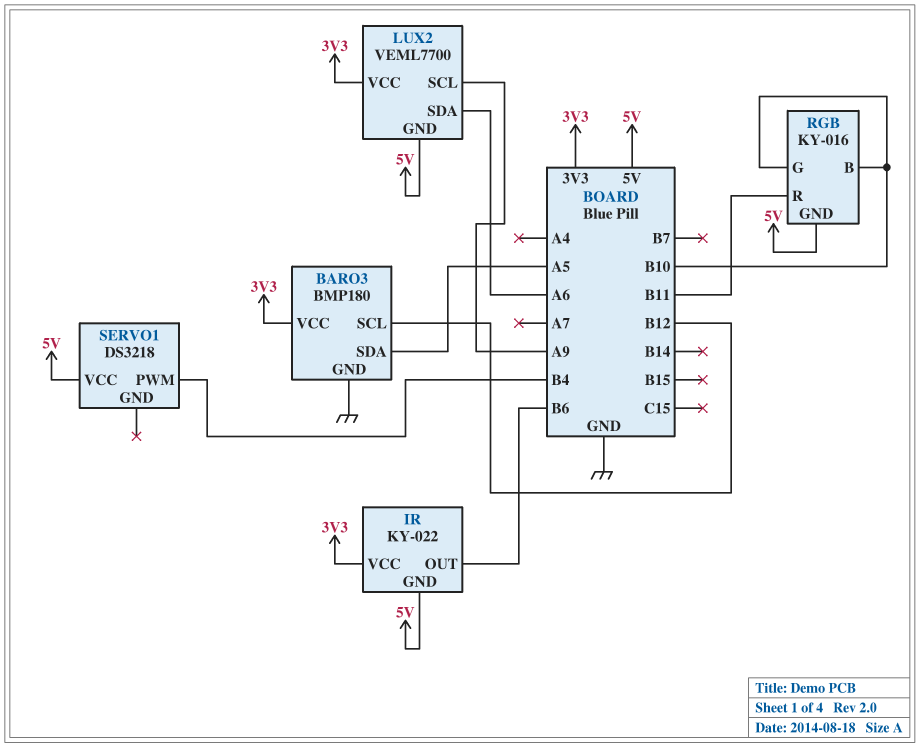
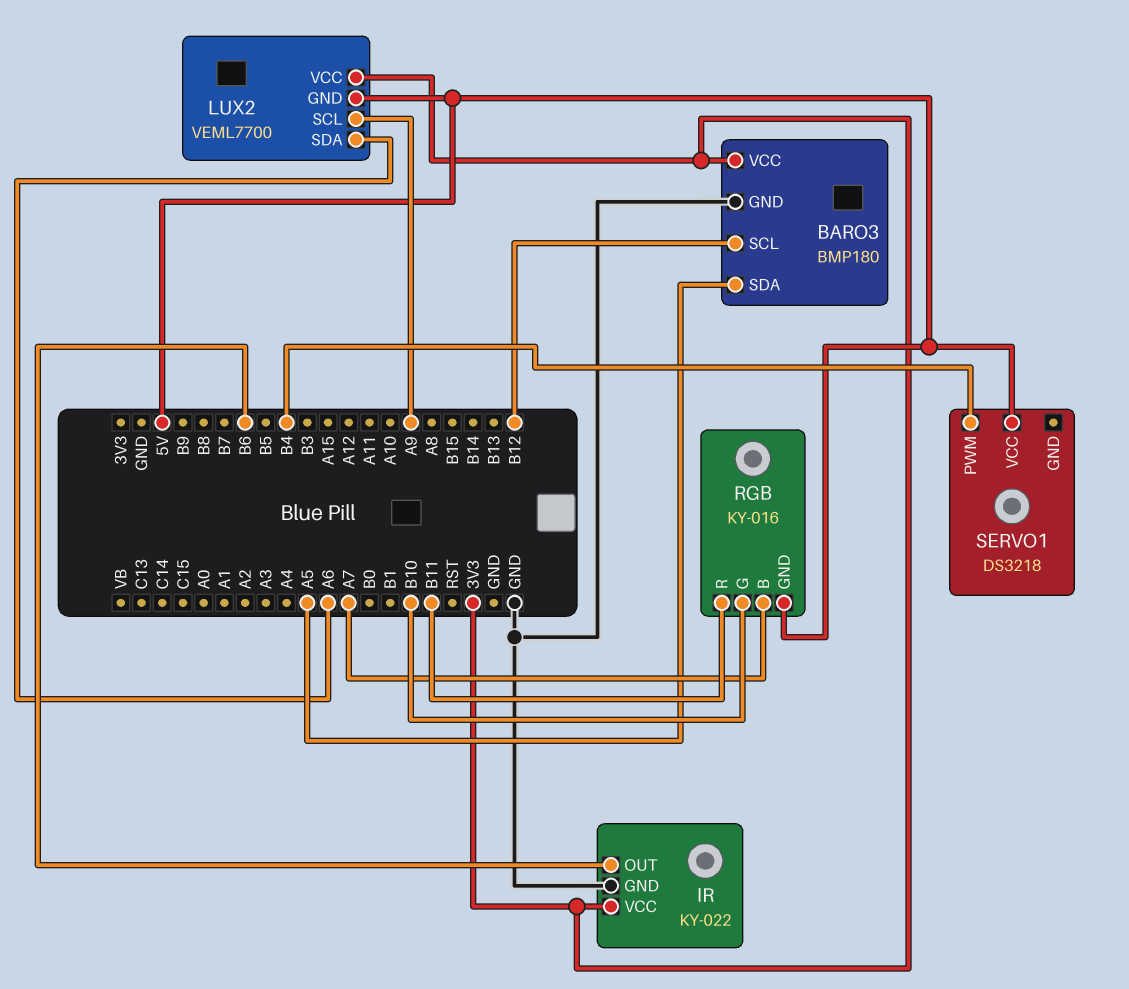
IR pin GND: 5V -> GND
RGB pin B: B10 -> A7

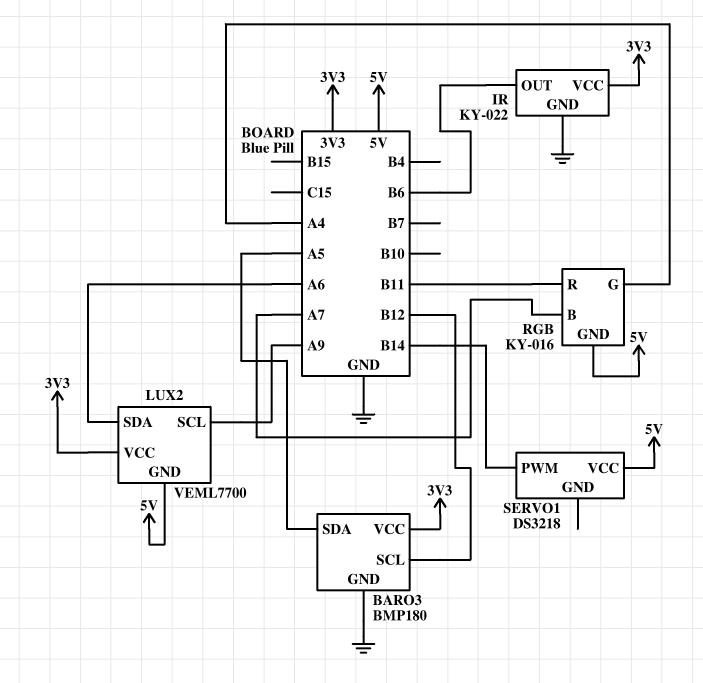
RGB pin G: B10 -> A4
SERVO1 pin PWM: B4 -> B14

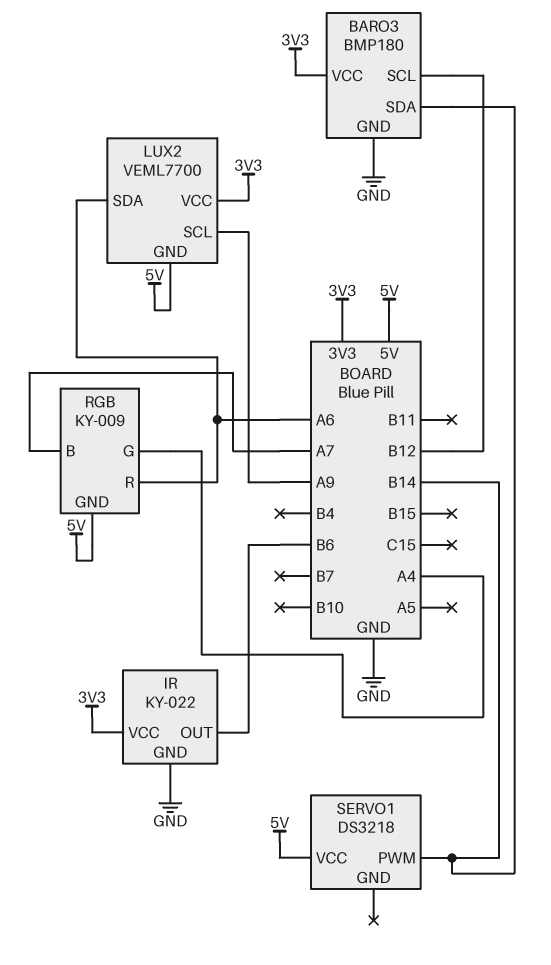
BARO3 pin SDA: A5 -> B14
RGB: KY-016 -> KY-009
RGB pin R: B11 -> A6

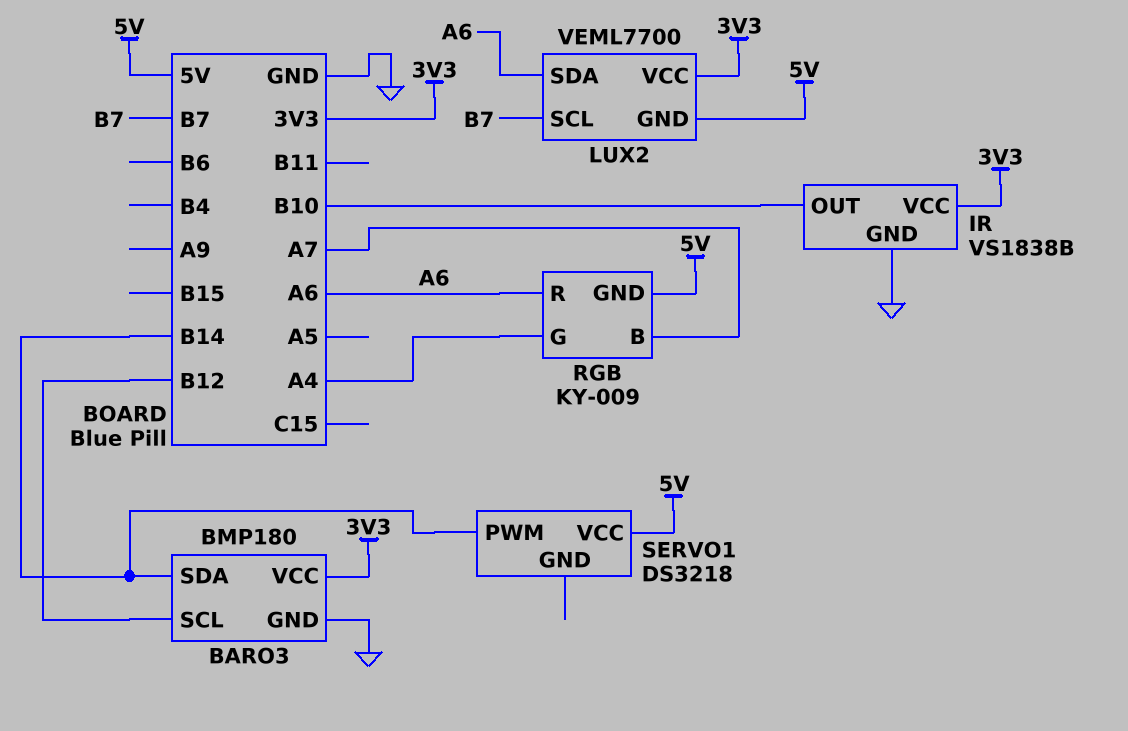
IR: KY-022 -> VS1838B
IR pin OUT: B6 -> B10
LUX2 pin SCL: A9 -> B7

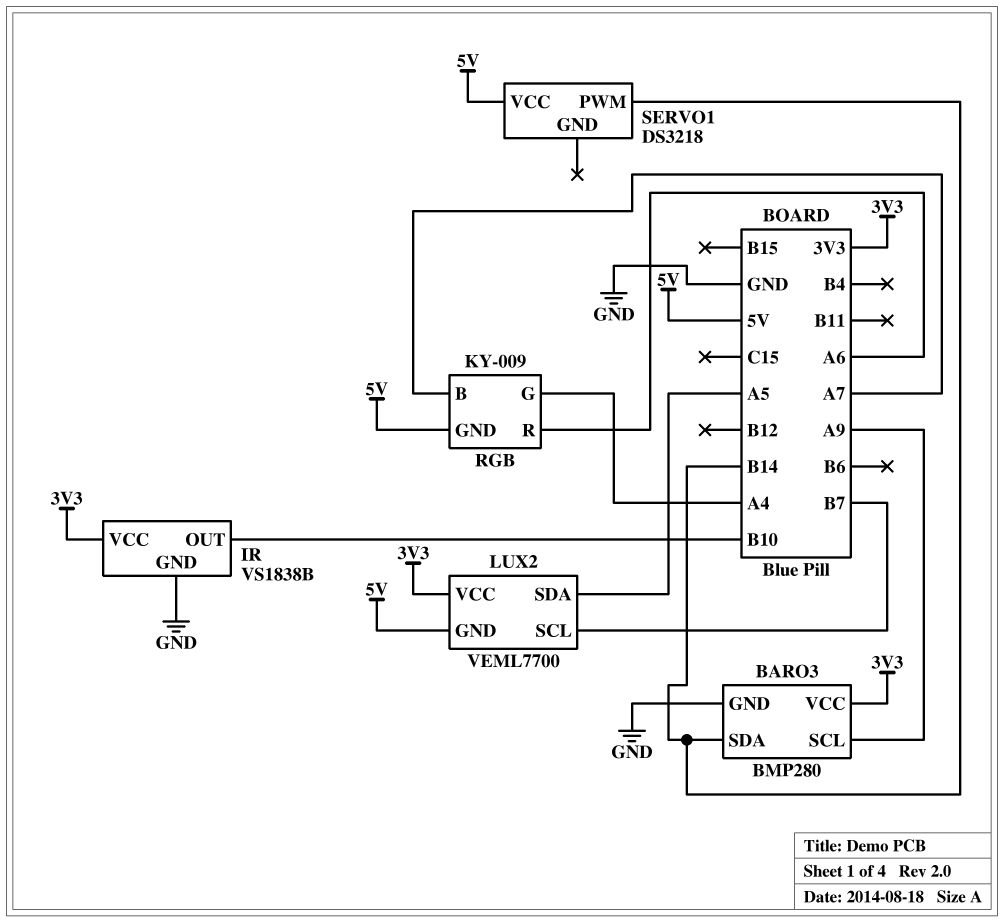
BARO3: BMP180 -> BMP280
BARO3 pin SCL: B12 -> A9
LUX2 pin SDA: A6 -> A5

